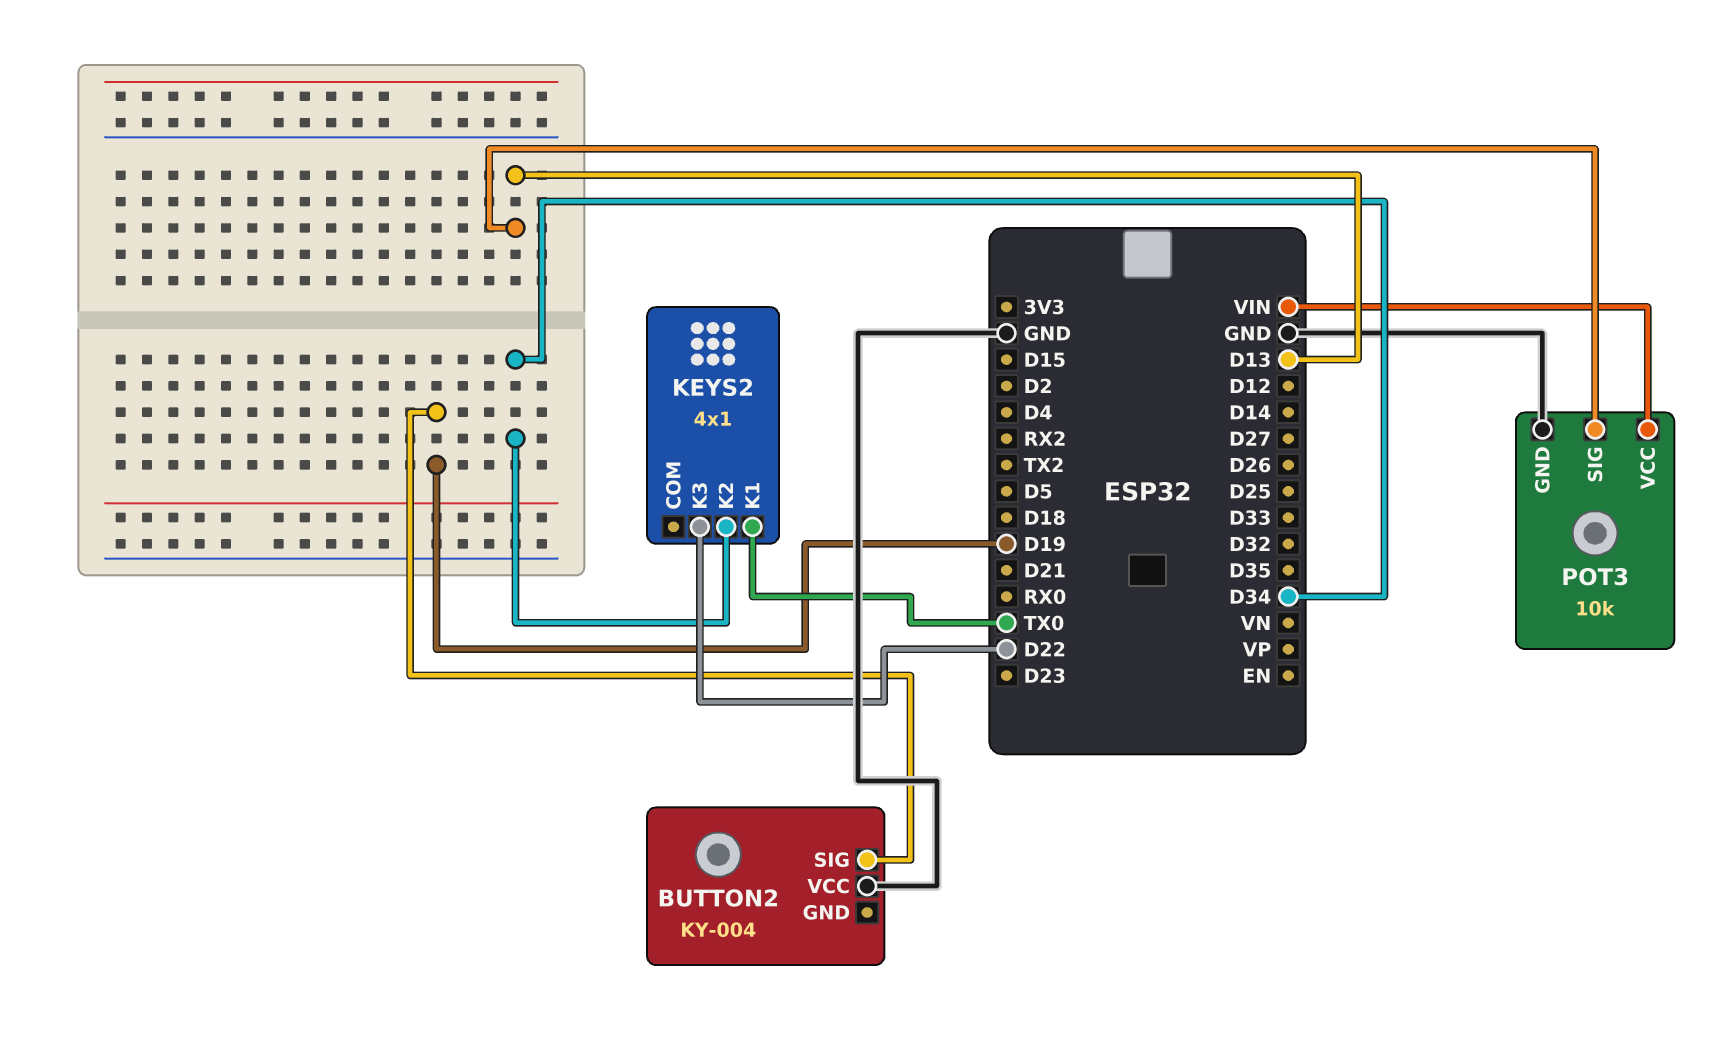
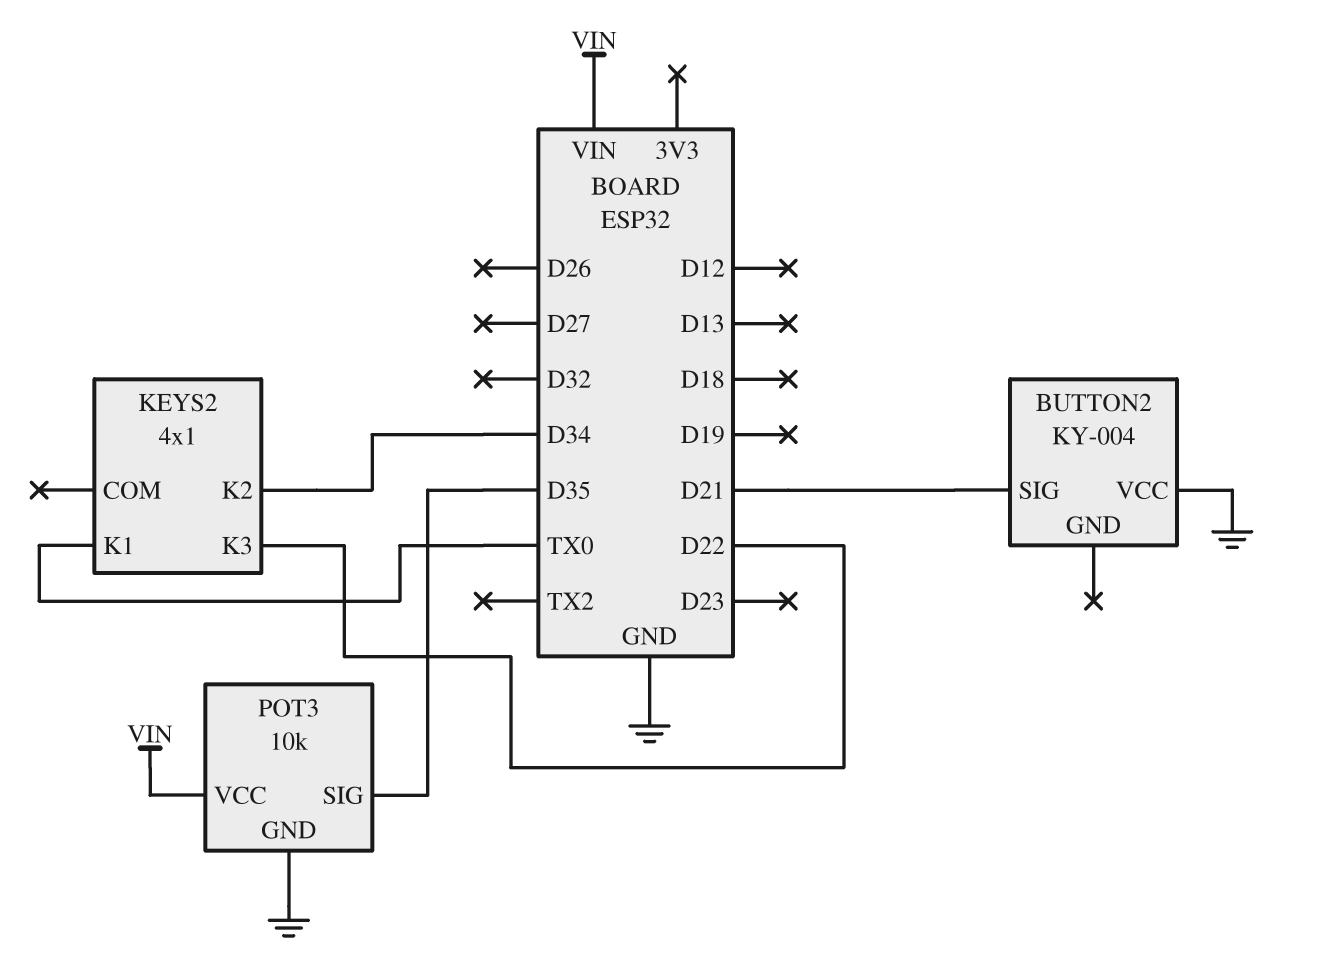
BUTTON2 pin SIG: D19 -> D21
POT3 pin SIG: D13 -> D35

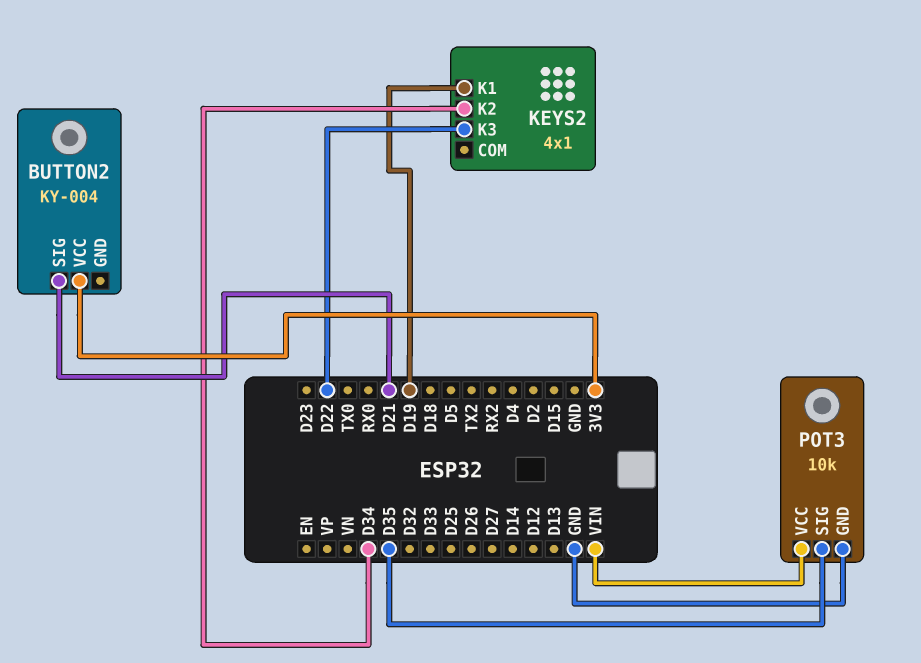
BUTTON2 pin VCC: GND -> 3V3
KEYS2 pin K1: TX0 -> D19

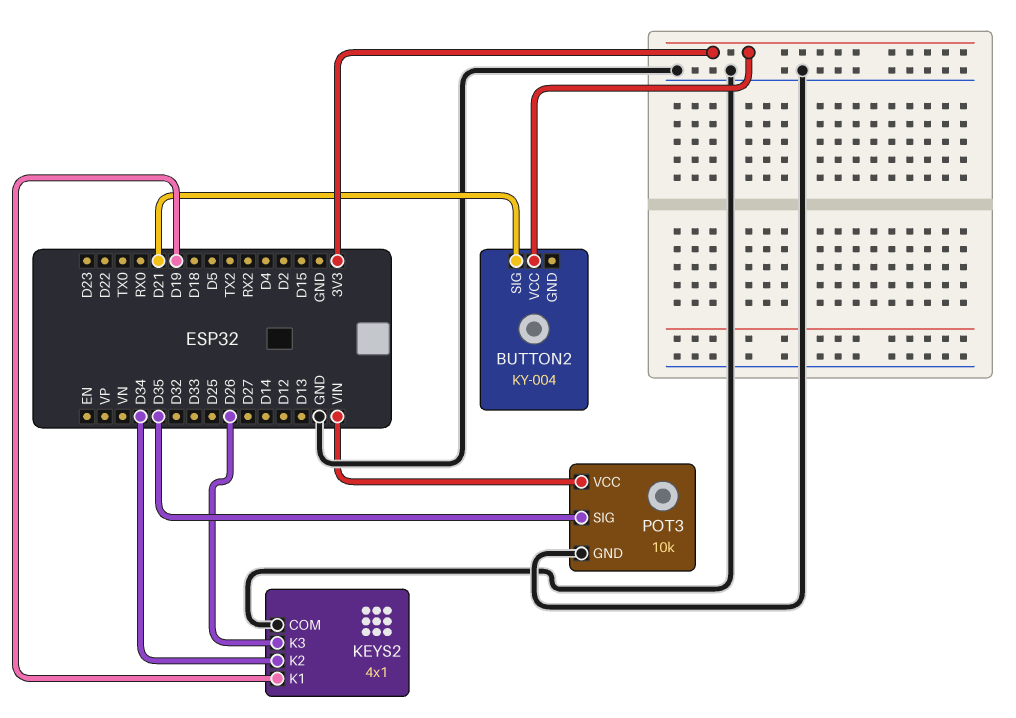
KEYS2 pin COM: none -> GND
KEYS2 pin K3: D22 -> D26

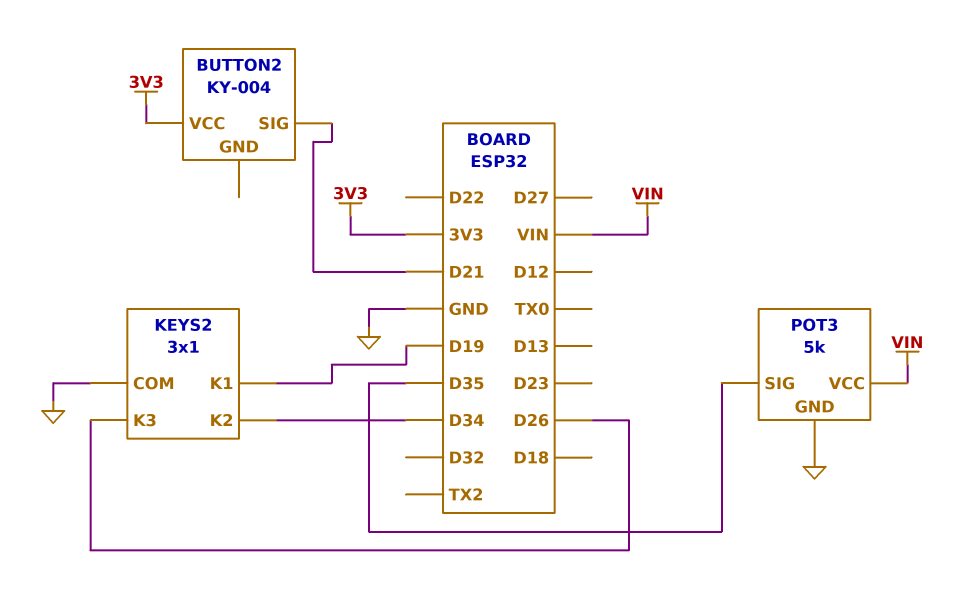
KEYS2: 4x1 -> 3x1
POT3: 10k -> 5k

